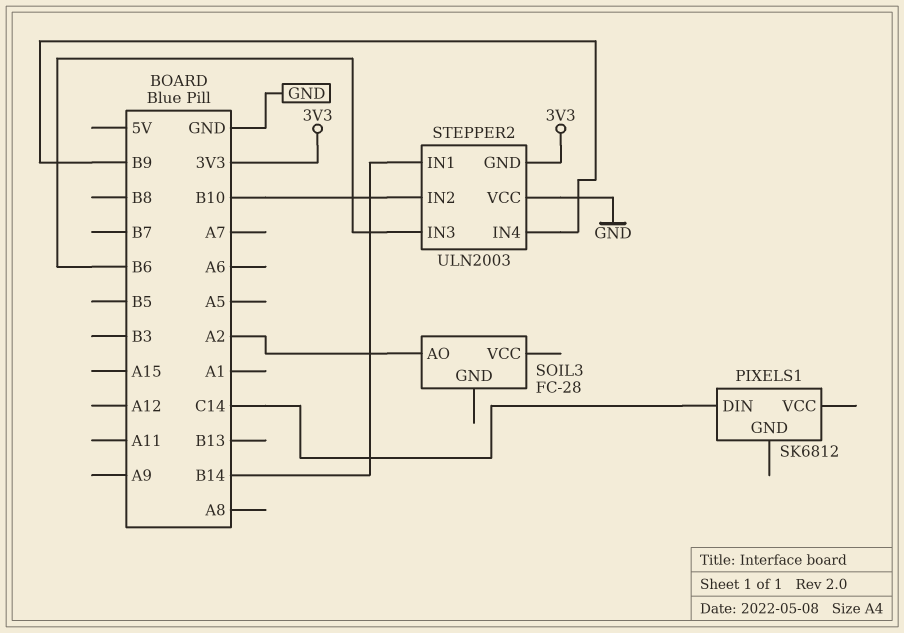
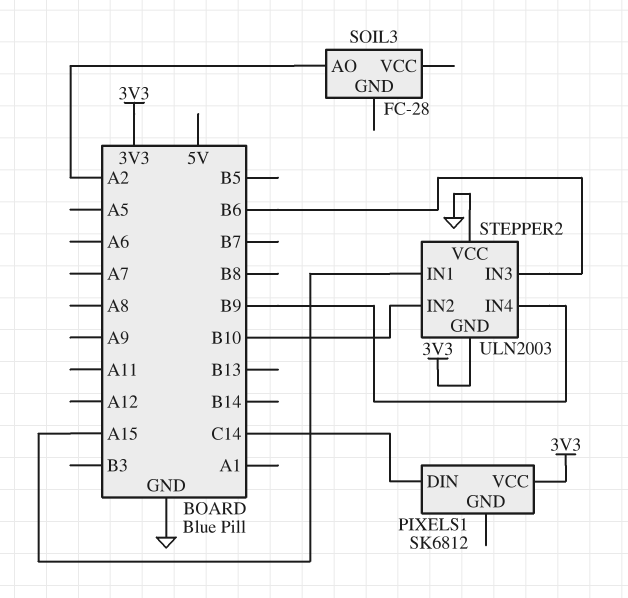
PIXELS1 pin VCC: none -> 3V3
STEPPER2 pin IN1: B14 -> A15

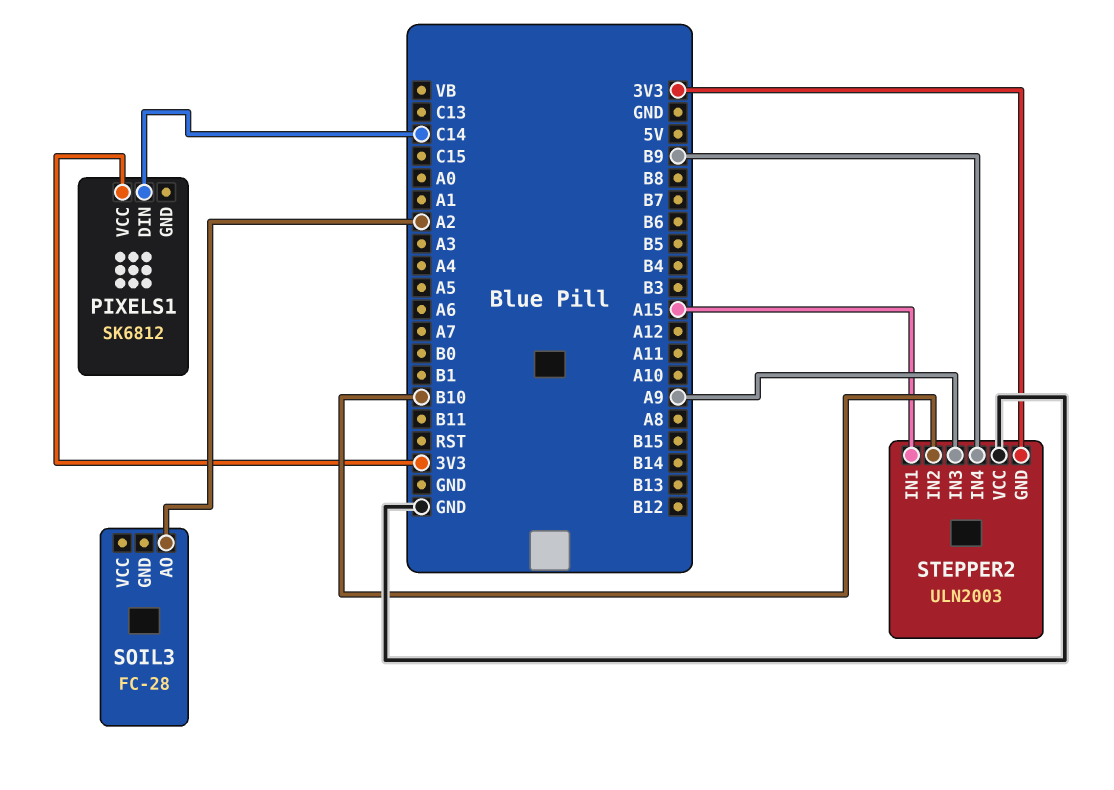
STEPPER2 pin IN3: B6 -> A9

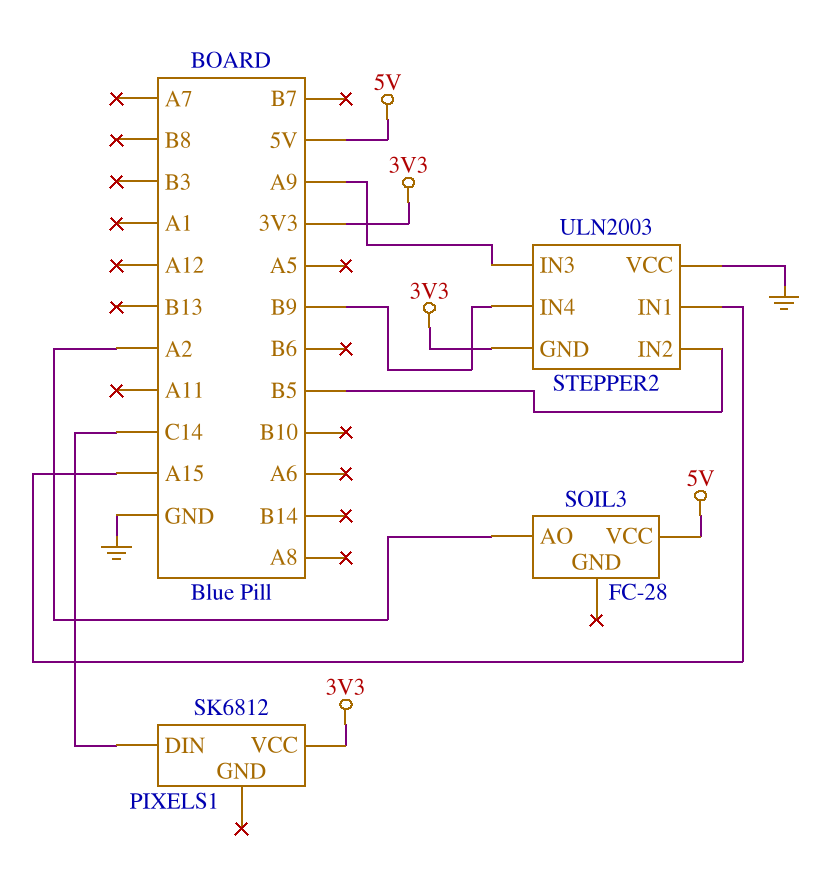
SOIL3 pin VCC: none -> 5V
STEPPER2 pin IN2: B10 -> B5

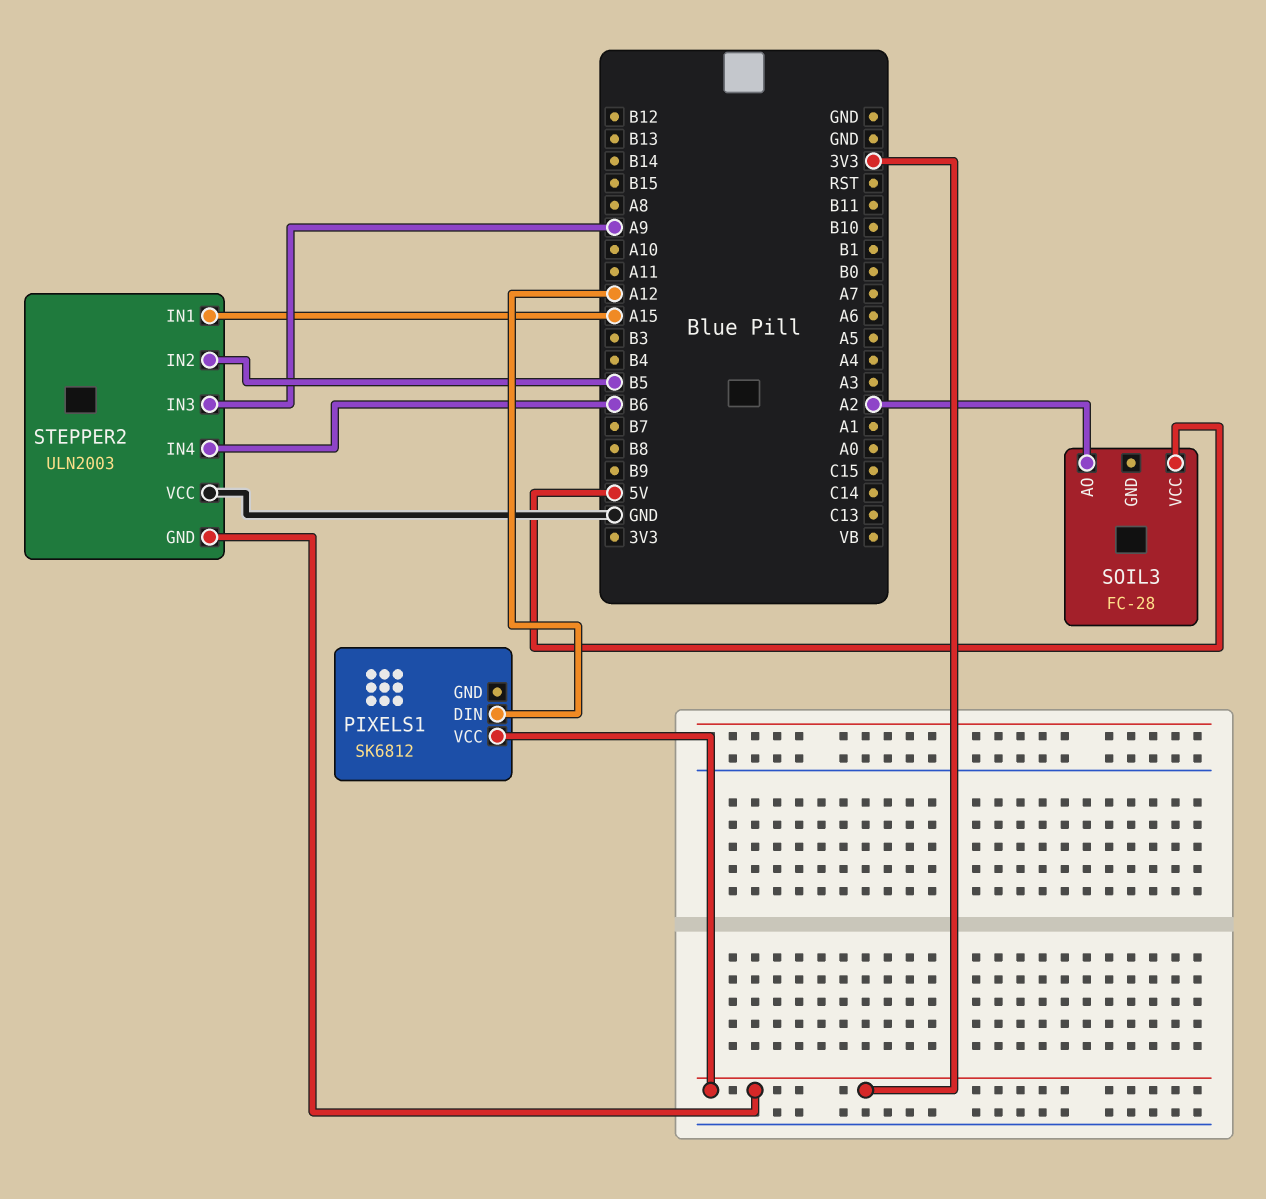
PIXELS1 pin DIN: C14 -> A12
STEPPER2 pin IN4: B9 -> B6

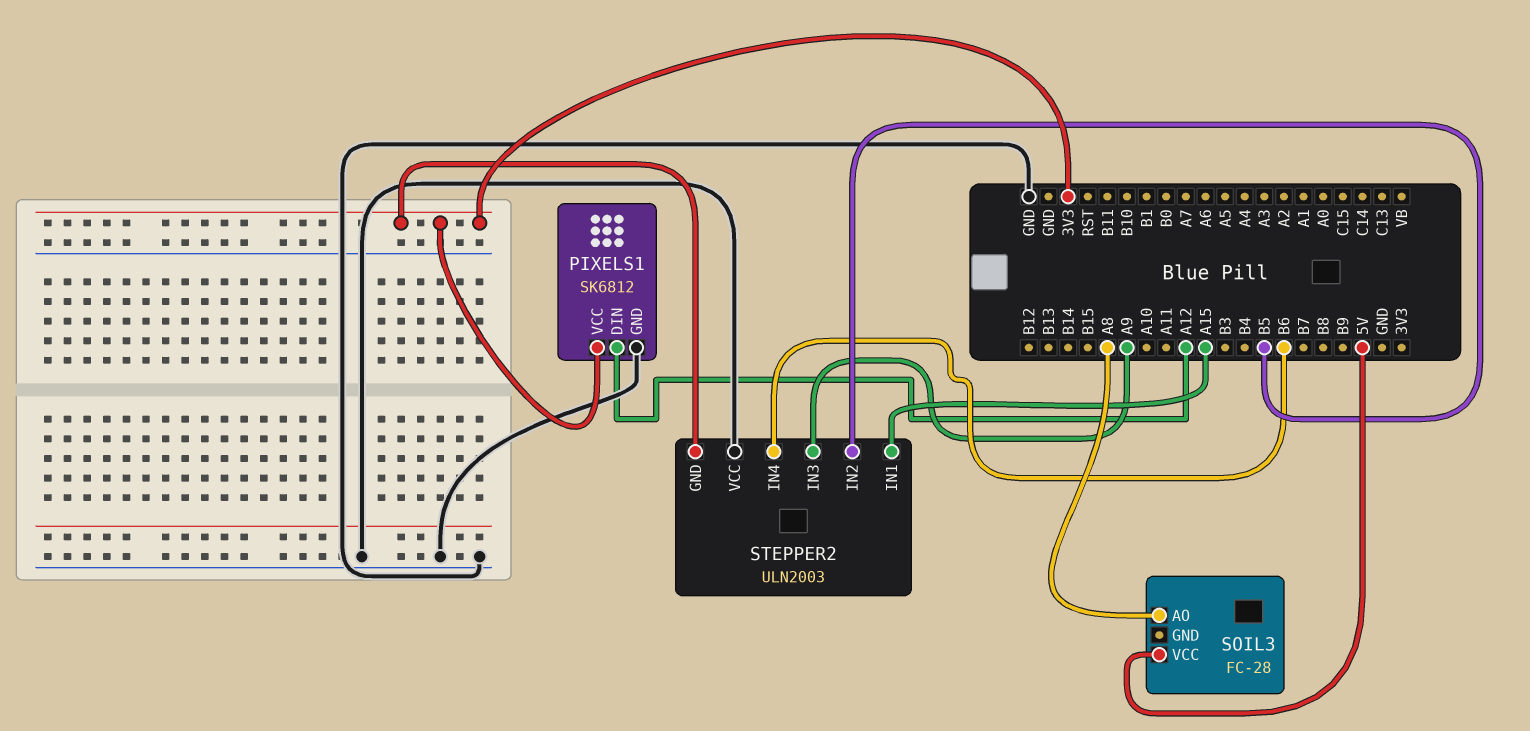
PIXELS1 pin GND: none -> GND
SOIL3 pin AO: A2 -> A8

